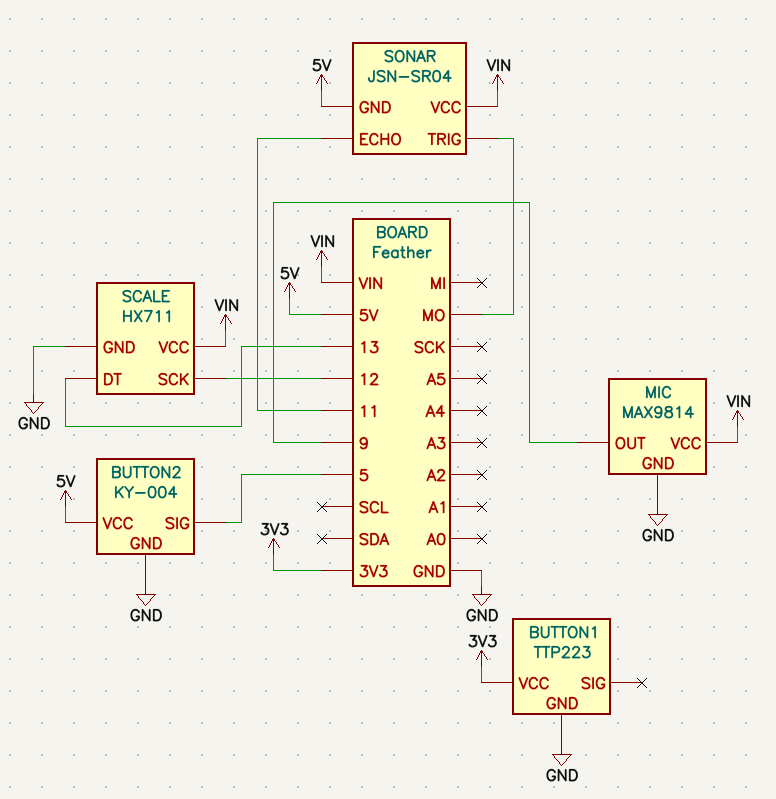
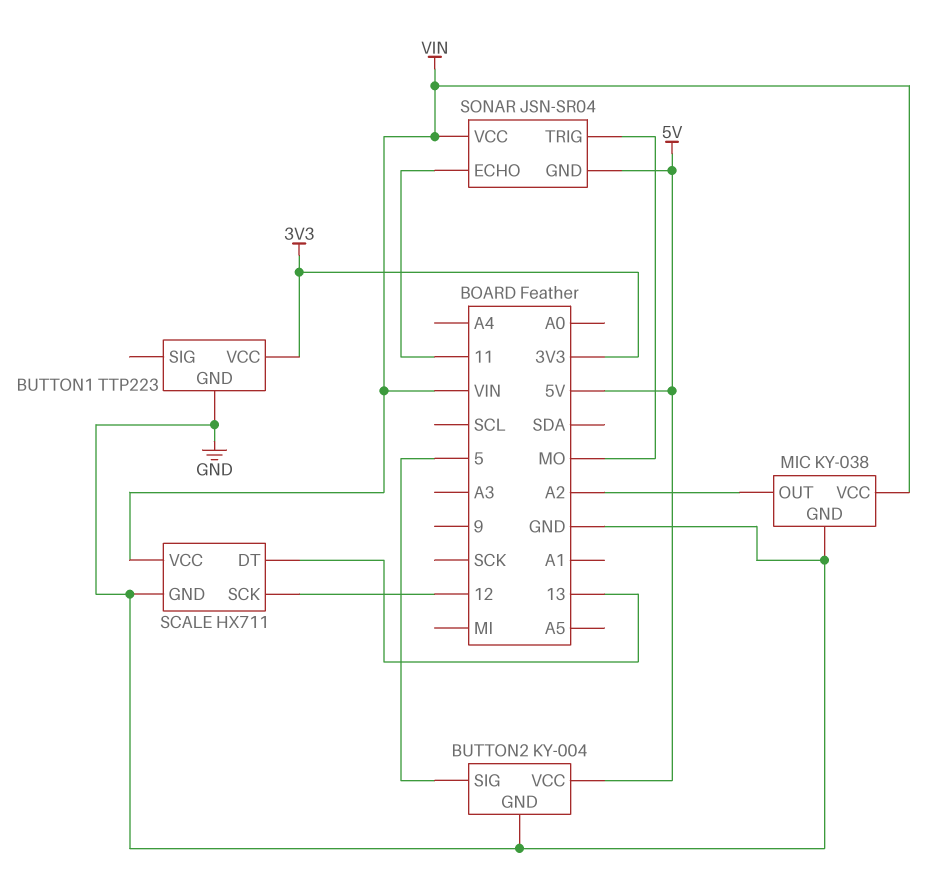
MIC: MAX9814 -> KY-038
MIC pin OUT: 9 -> A2

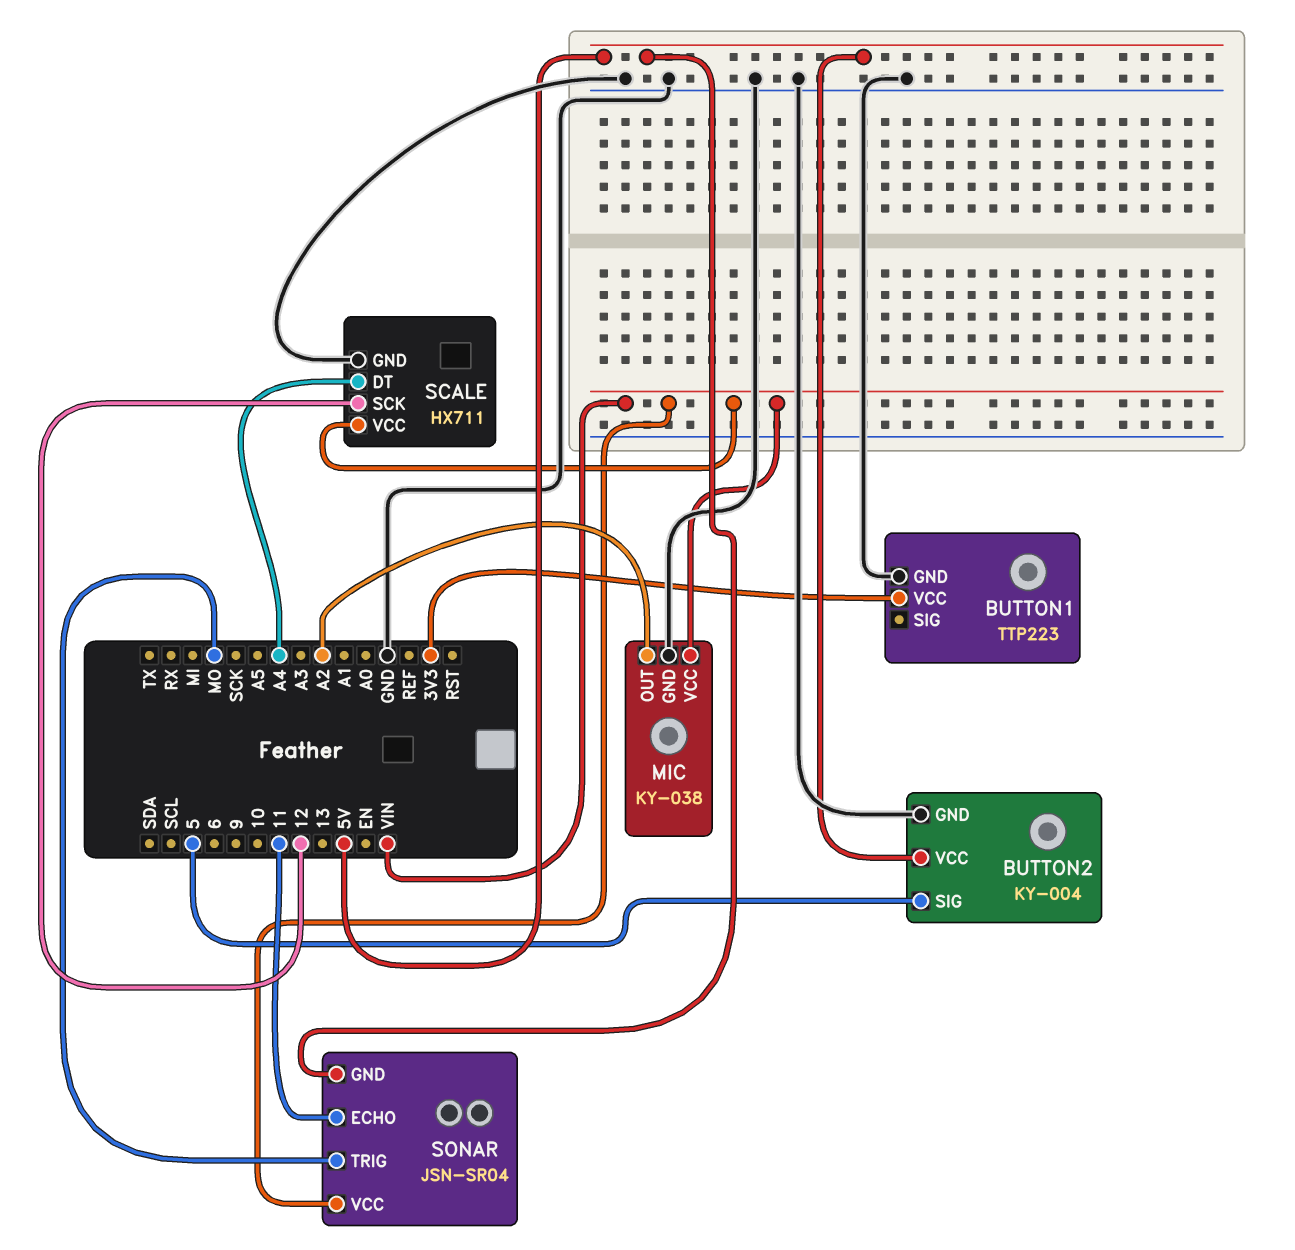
SCALE pin DT: 13 -> A4

